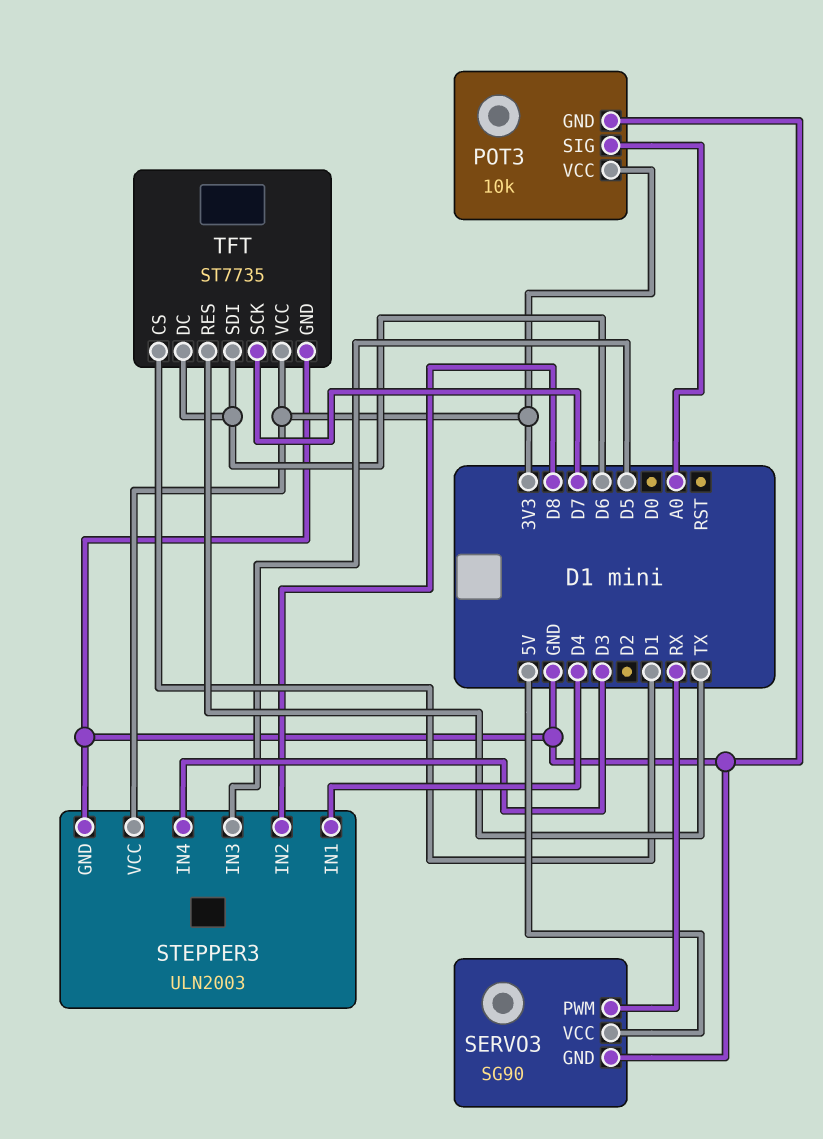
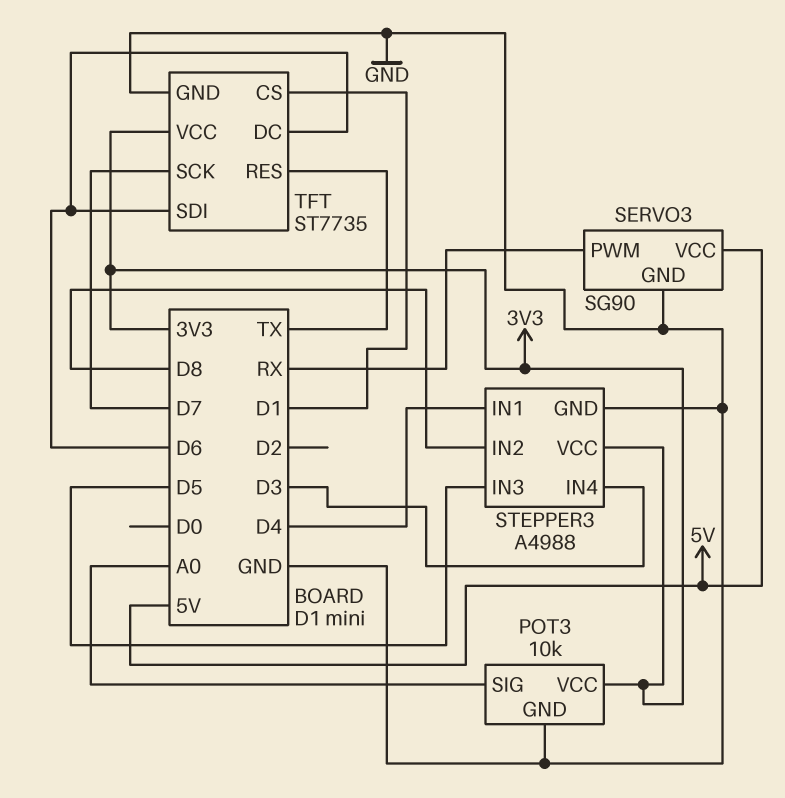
STEPPER3: ULN2003 -> A4988

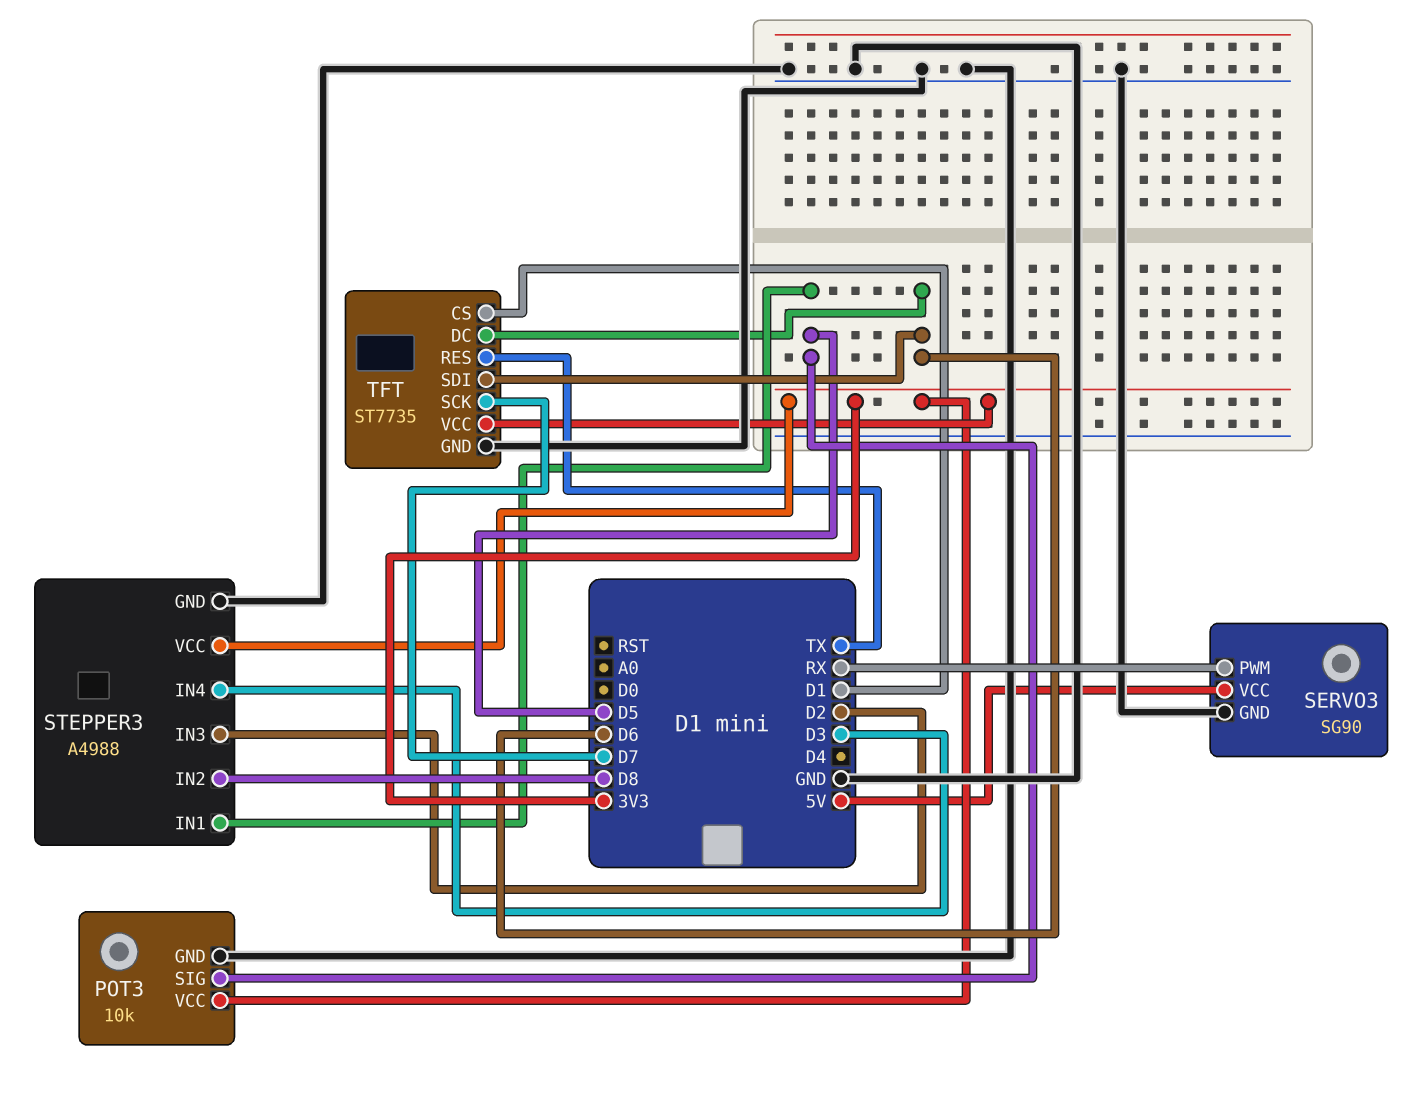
POT3 pin SIG: A0 -> D5
STEPPER3 pin IN1: D4 -> D5
STEPPER3 pin IN3: D5 -> D2

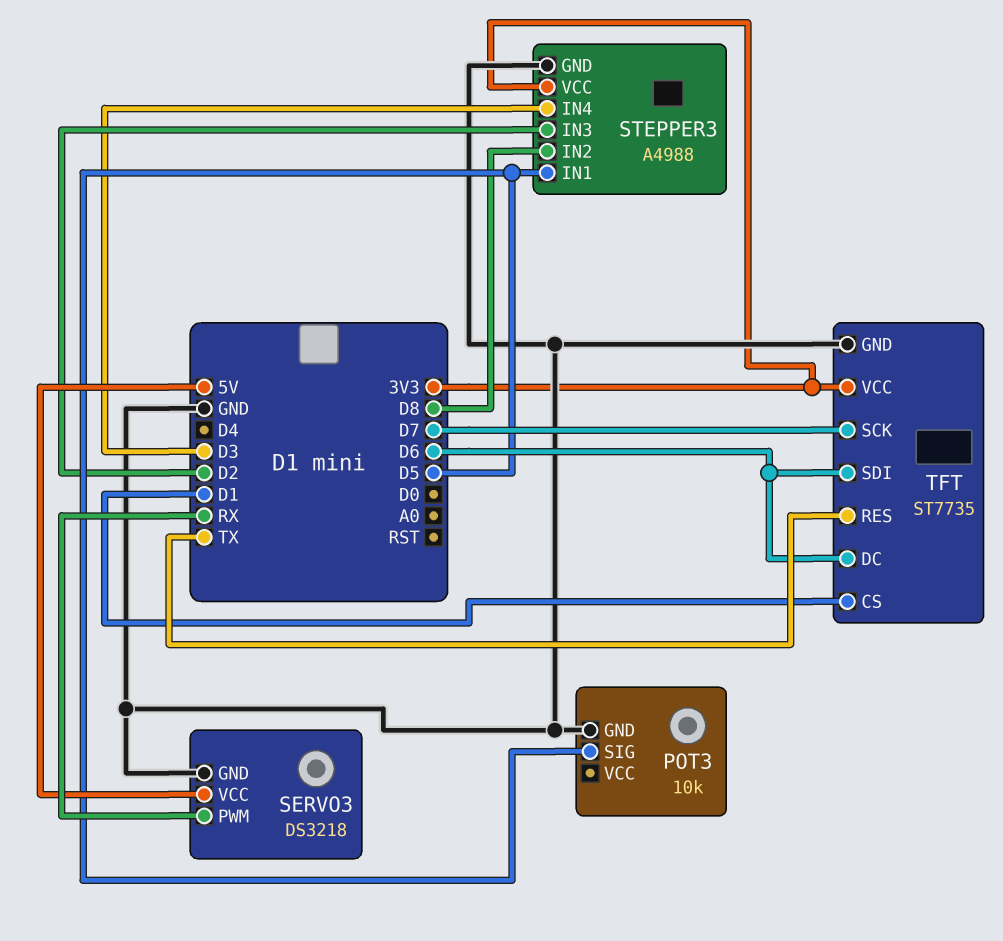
POT3 pin VCC: 3V3 -> none
SERVO3: SG90 -> DS3218

